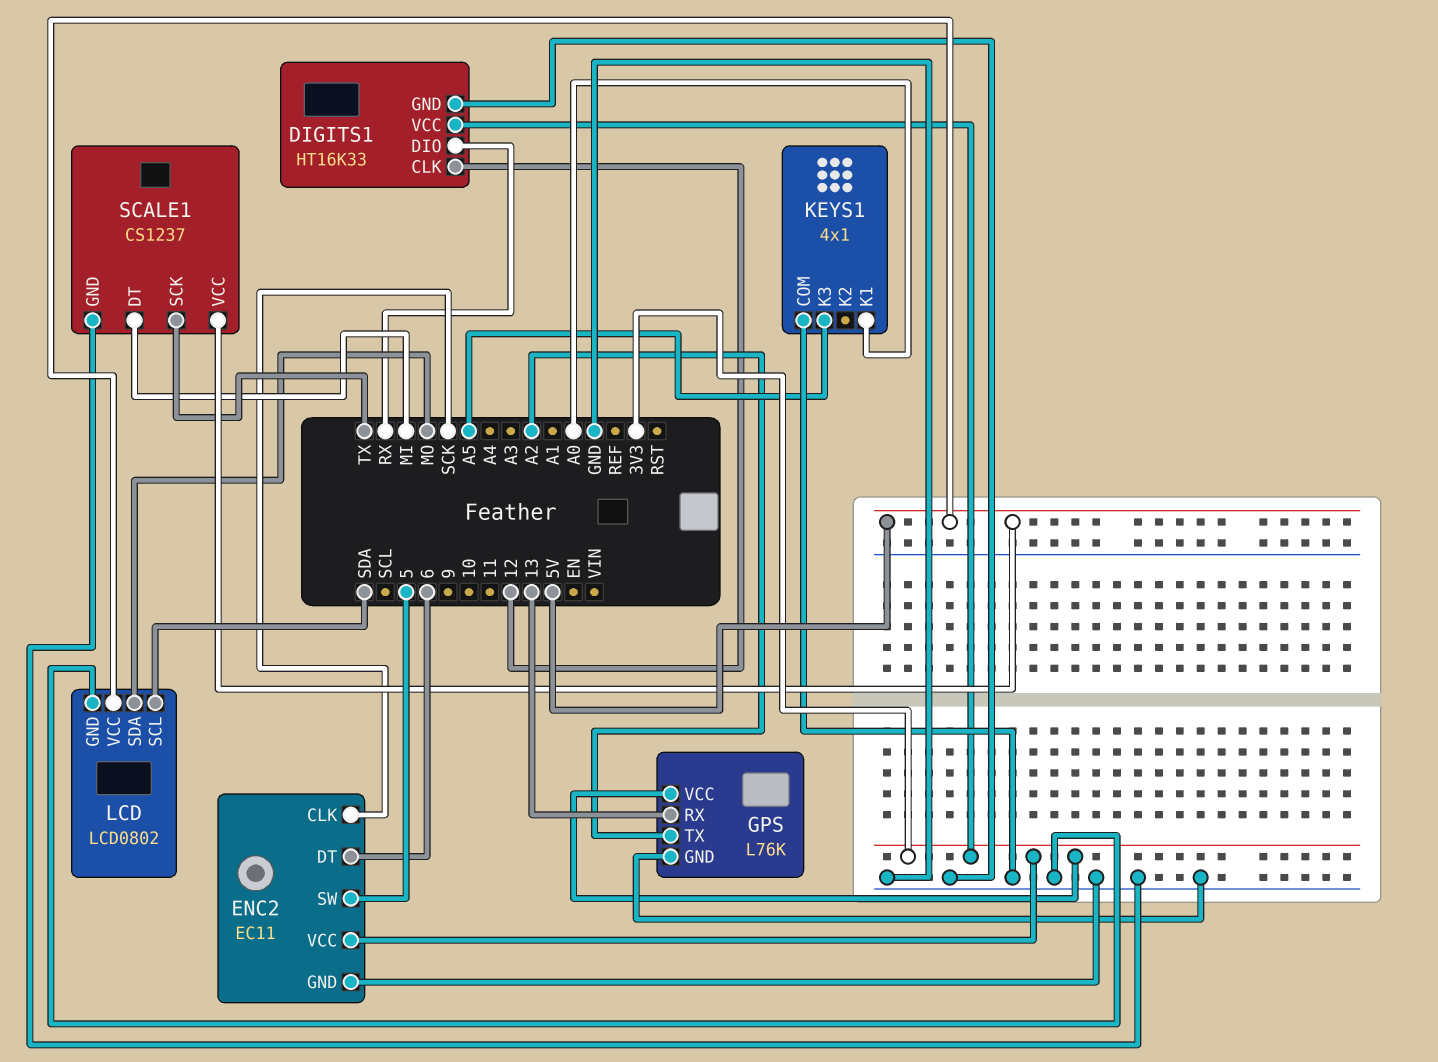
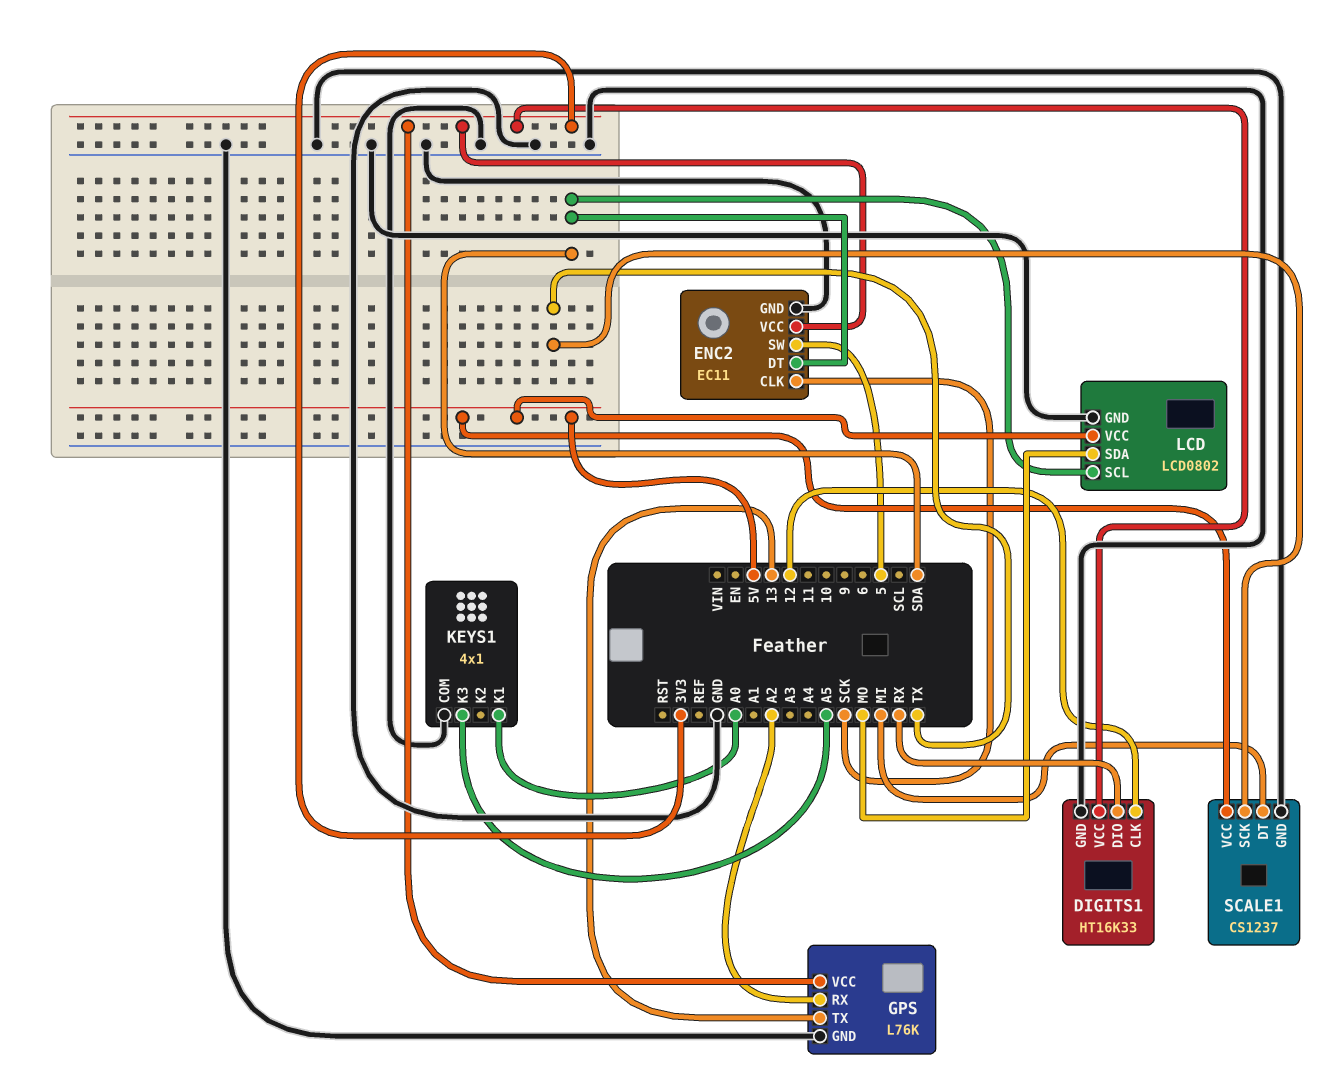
ENC2 pin DT: 6 -> SDA
GPS pin RX: 13 -> A2
GPS pin TX: A2 -> 13

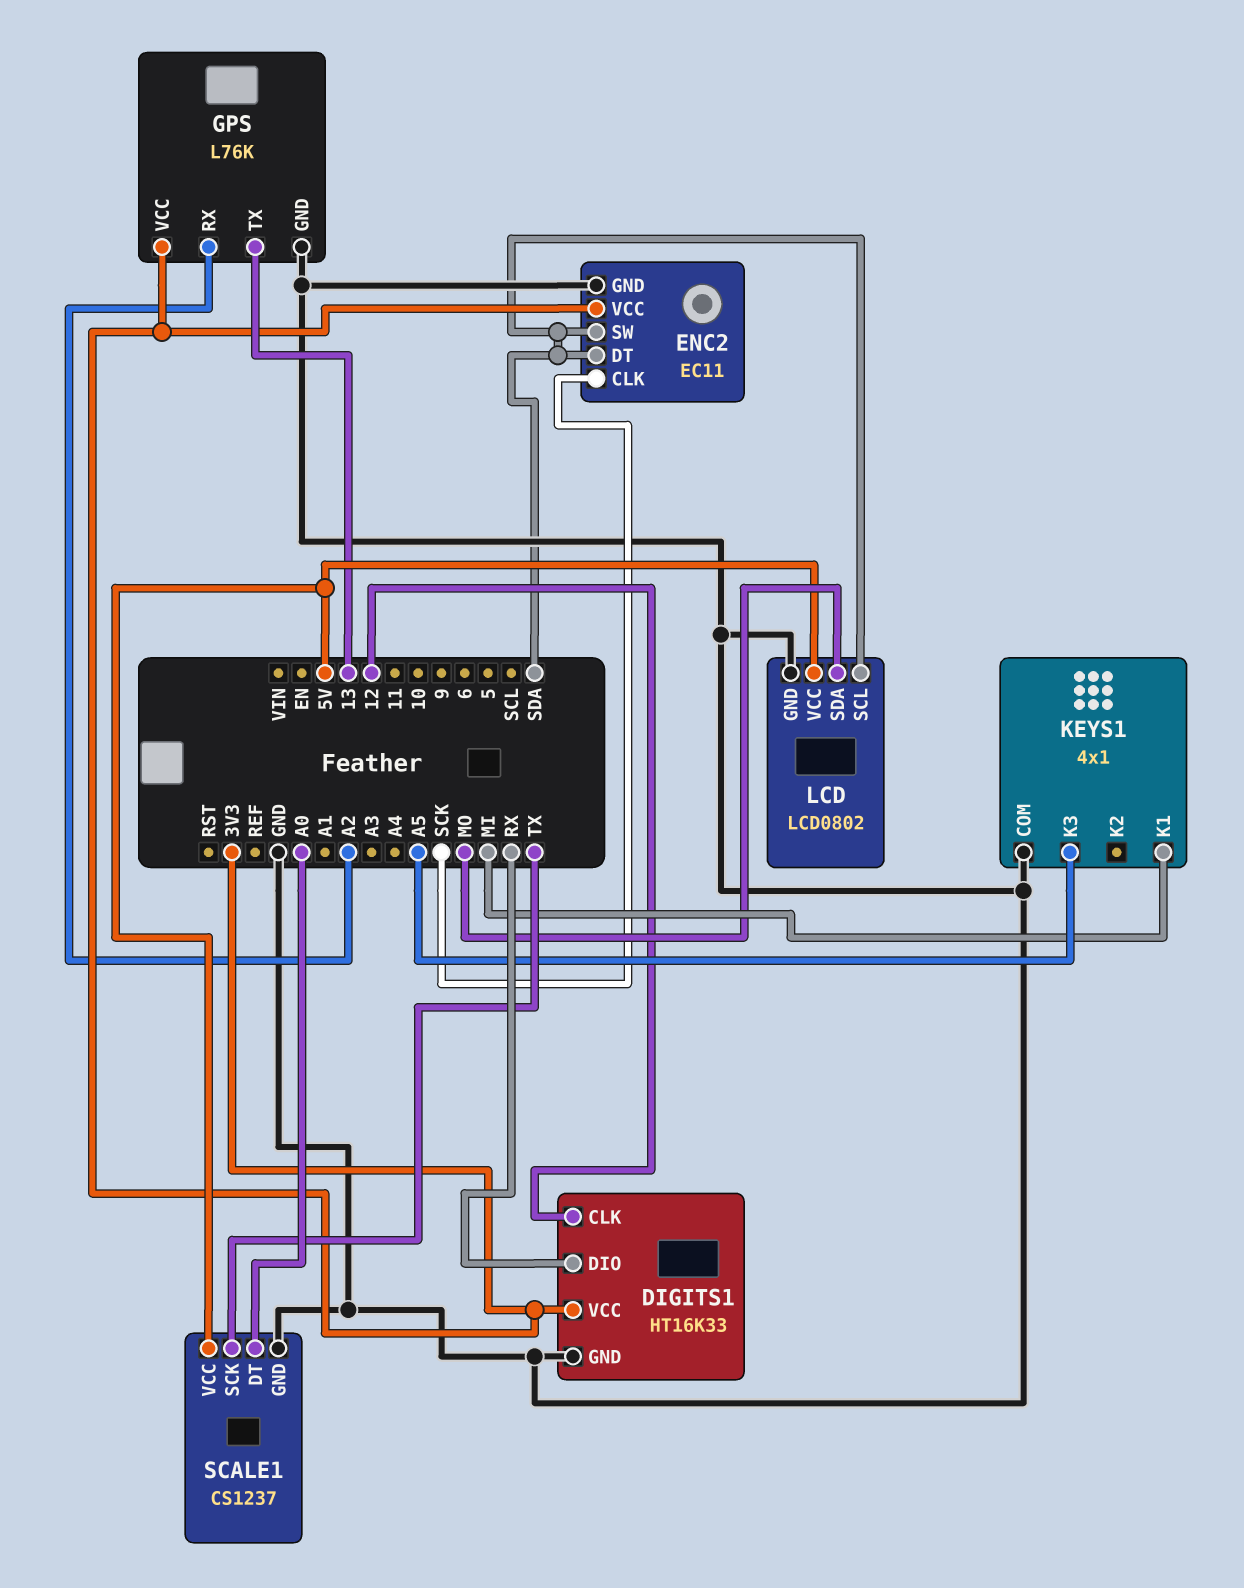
ENC2 pin SW: 5 -> SDA
KEYS1 pin K1: A0 -> MI
SCALE1 pin DT: MI -> A0

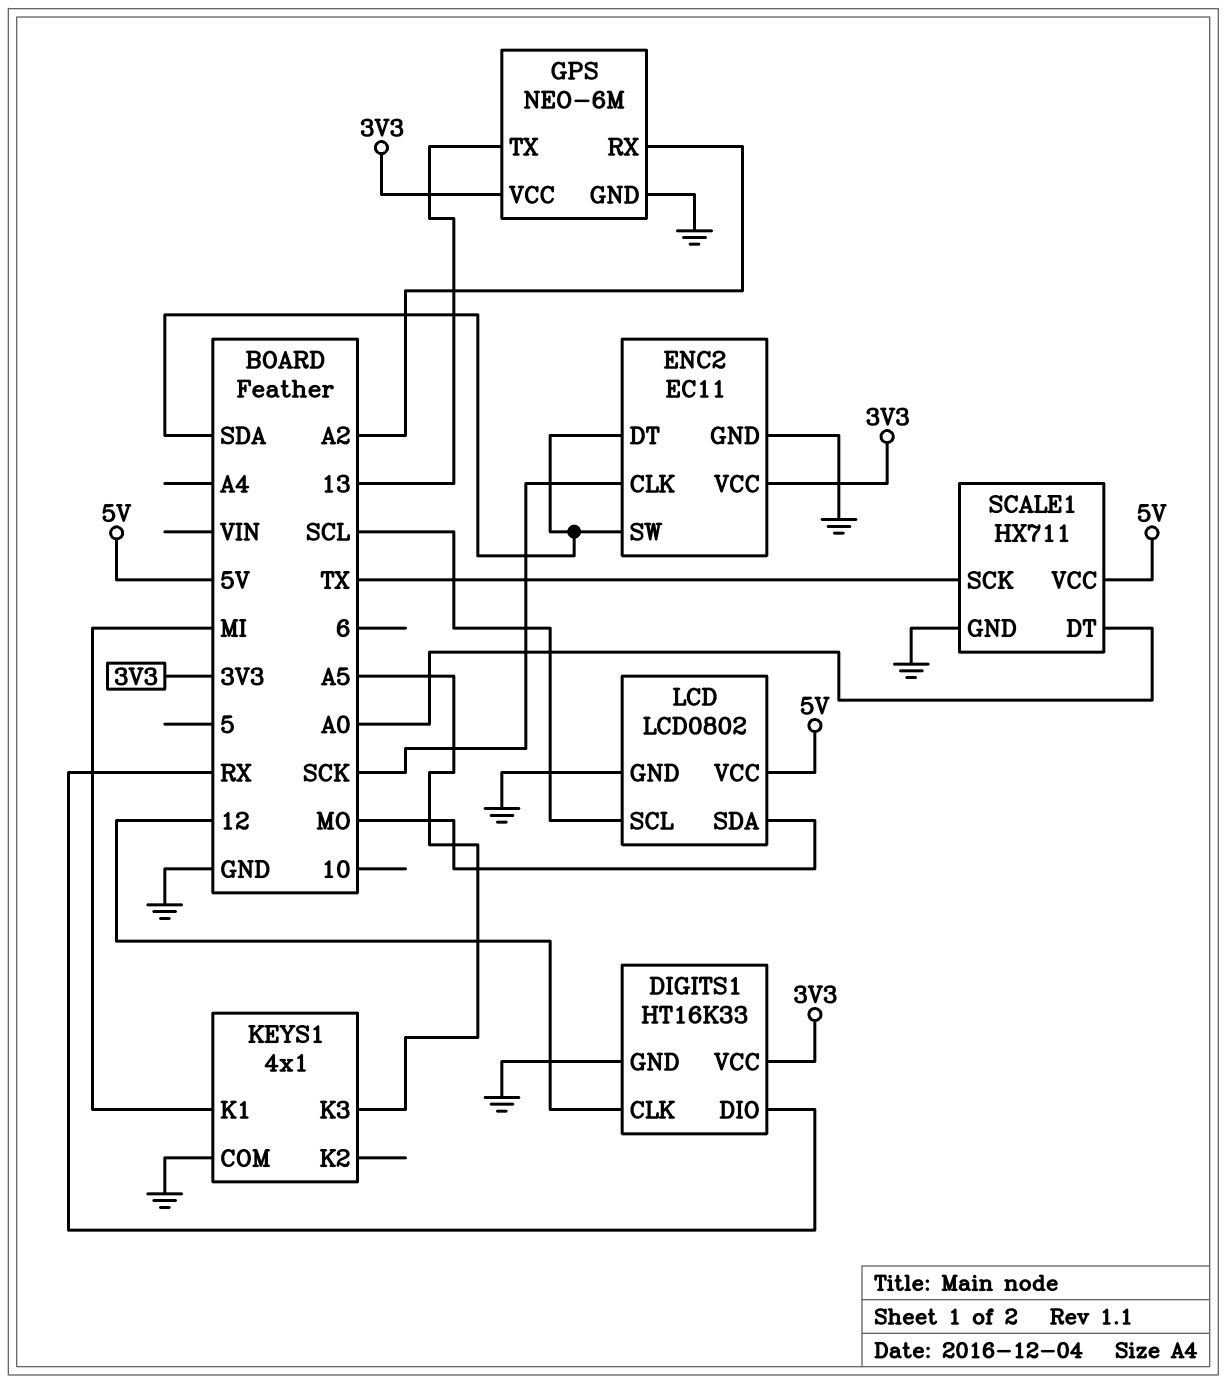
GPS: L76K -> NEO-6M
LCD pin SCL: SDA -> SCL
SCALE1: CS1237 -> HX711

